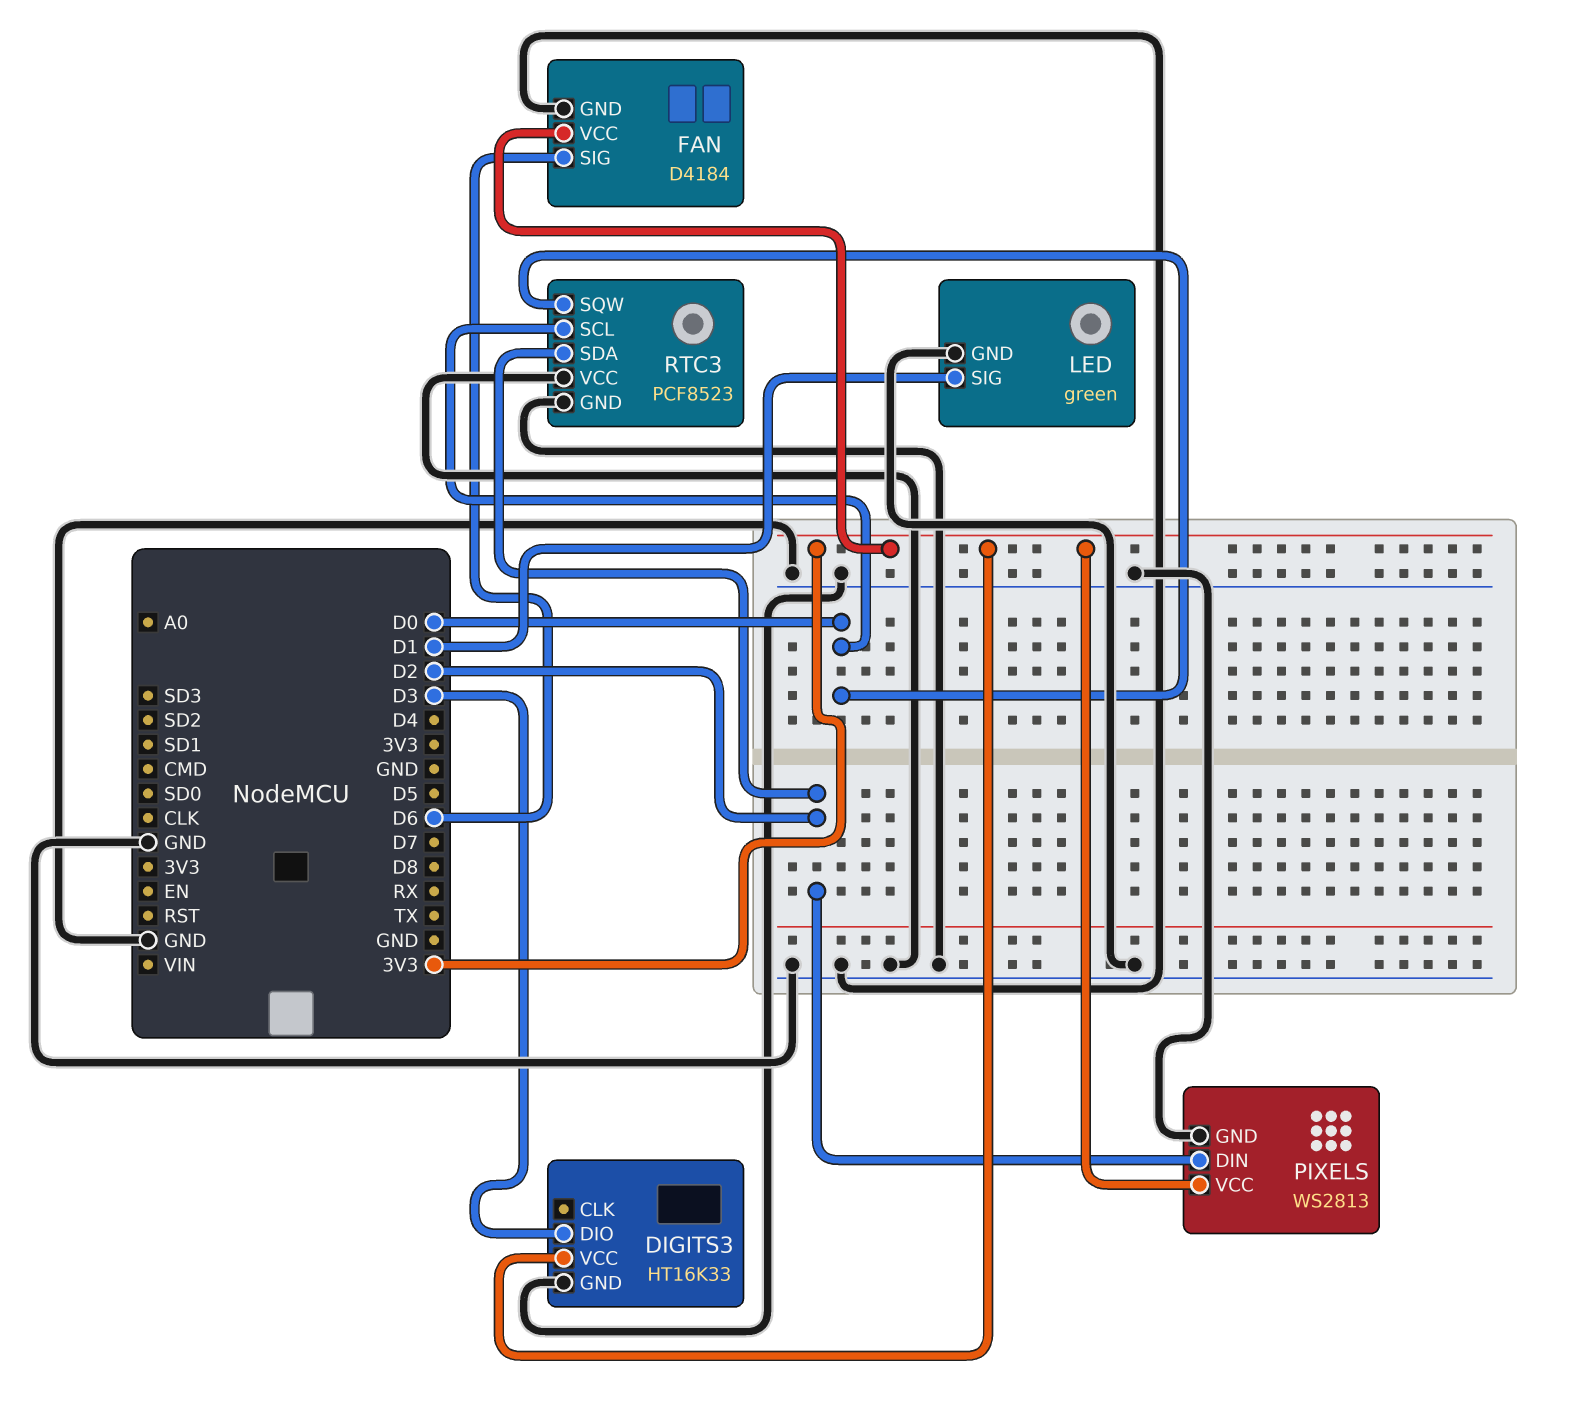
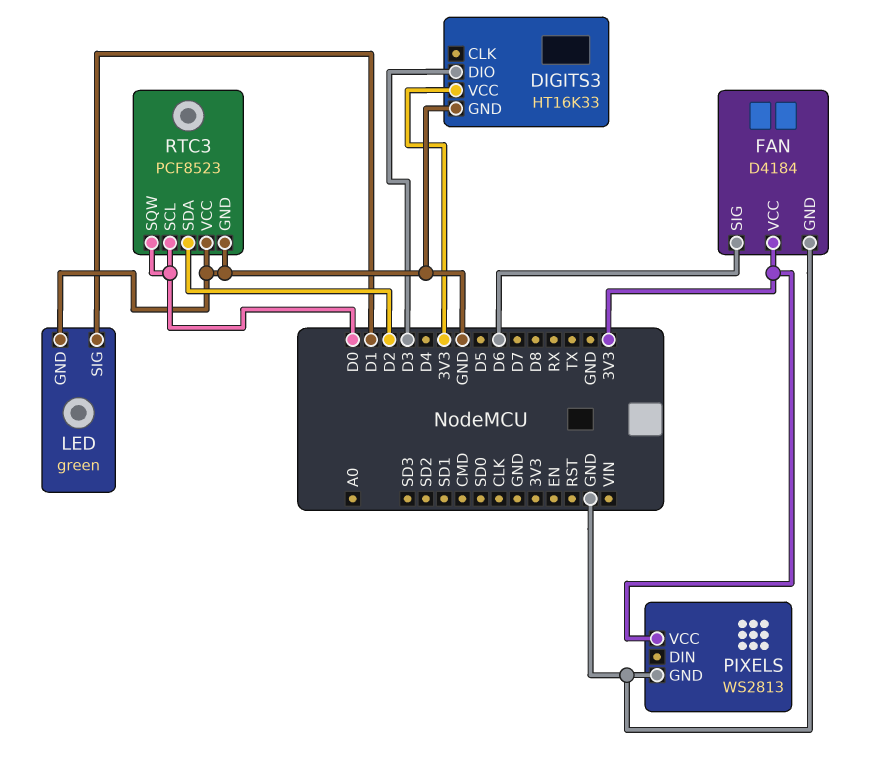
PIXELS pin DIN: D2 -> none

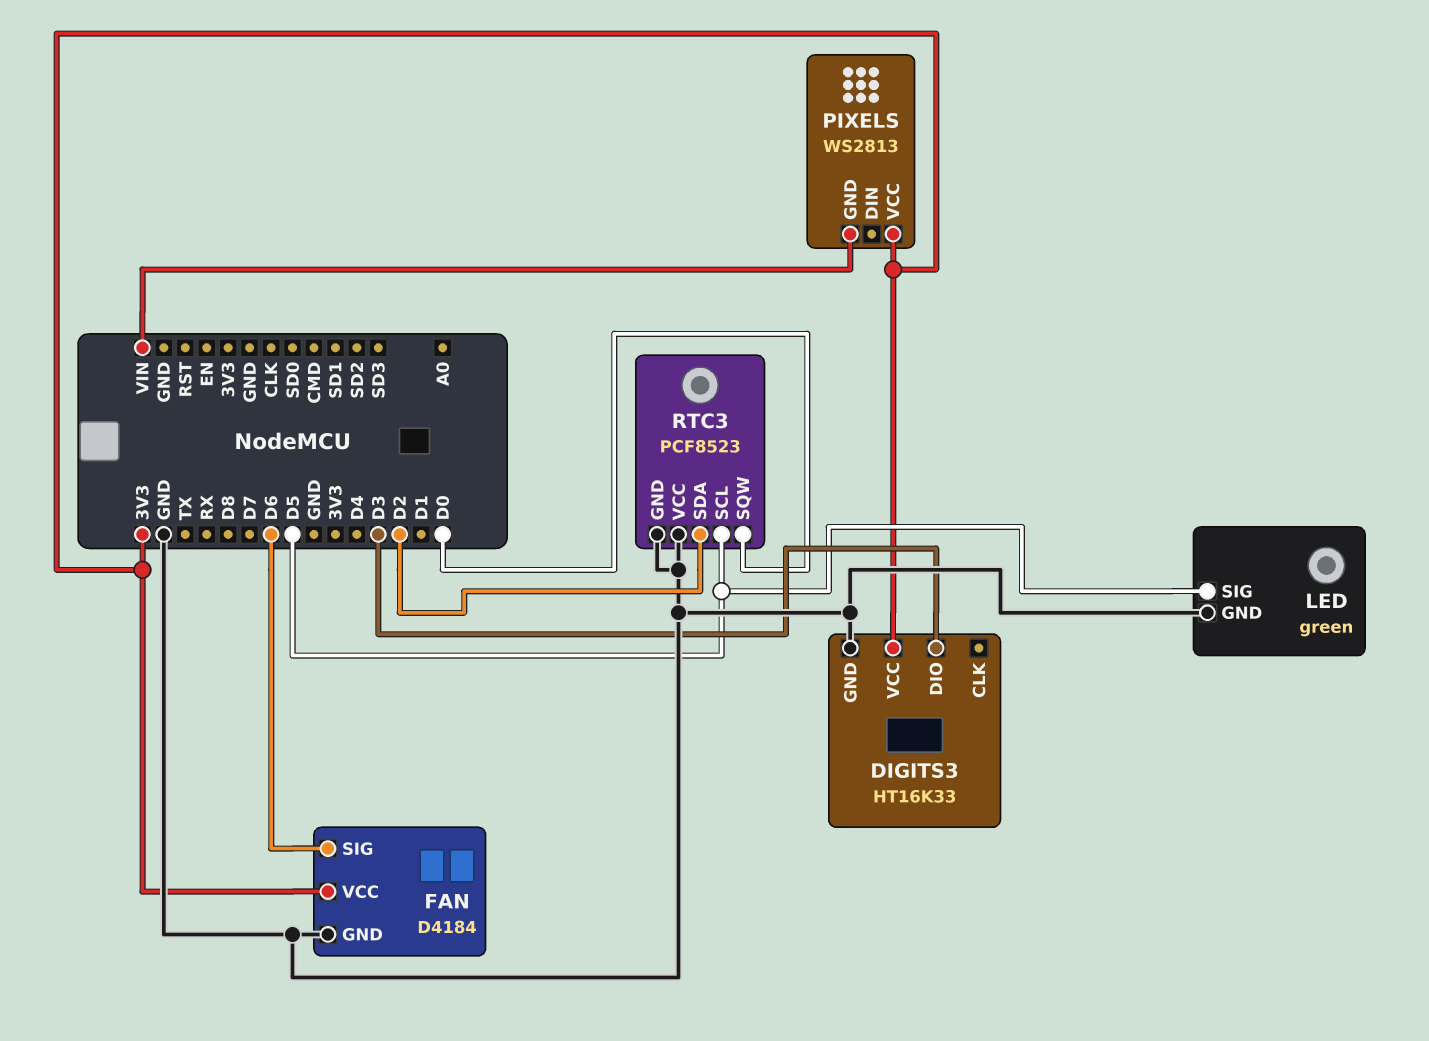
LED pin SIG: D1 -> D5
PIXELS pin GND: GND -> VIN
RTC3 pin SCL: D0 -> D5

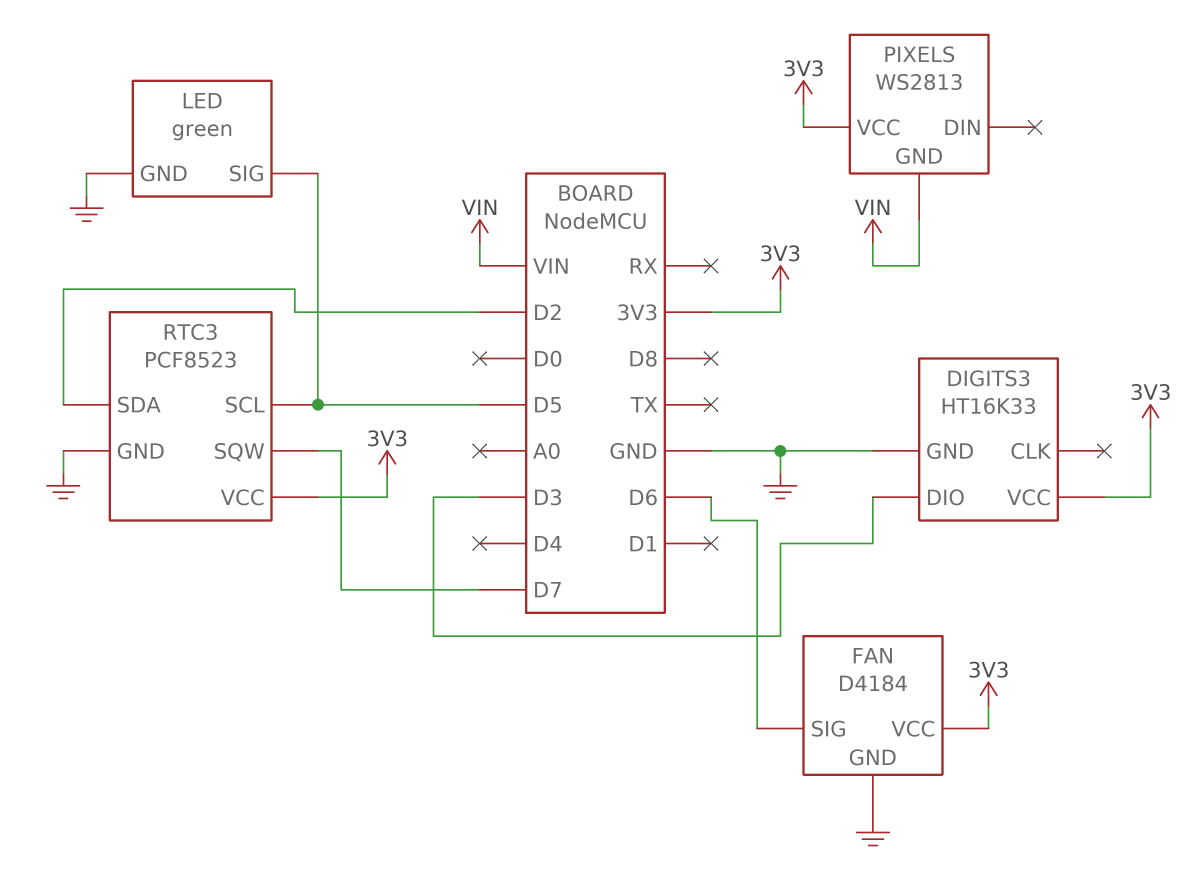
RTC3 pin SQW: D0 -> D7
RTC3 pin VCC: GND -> 3V3

